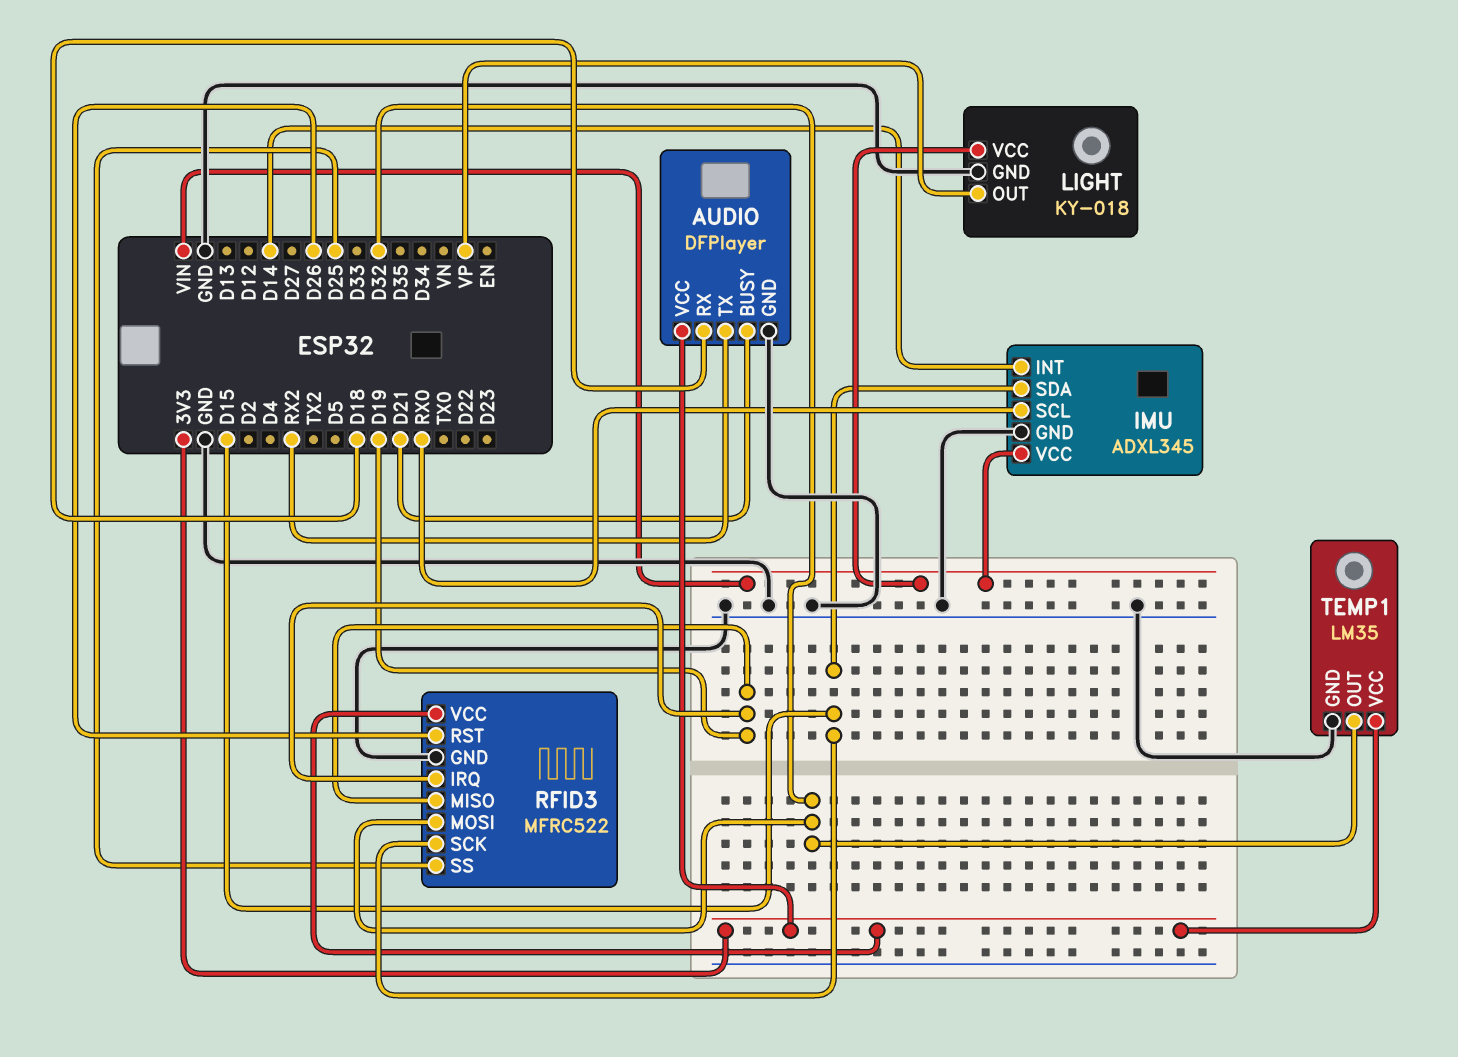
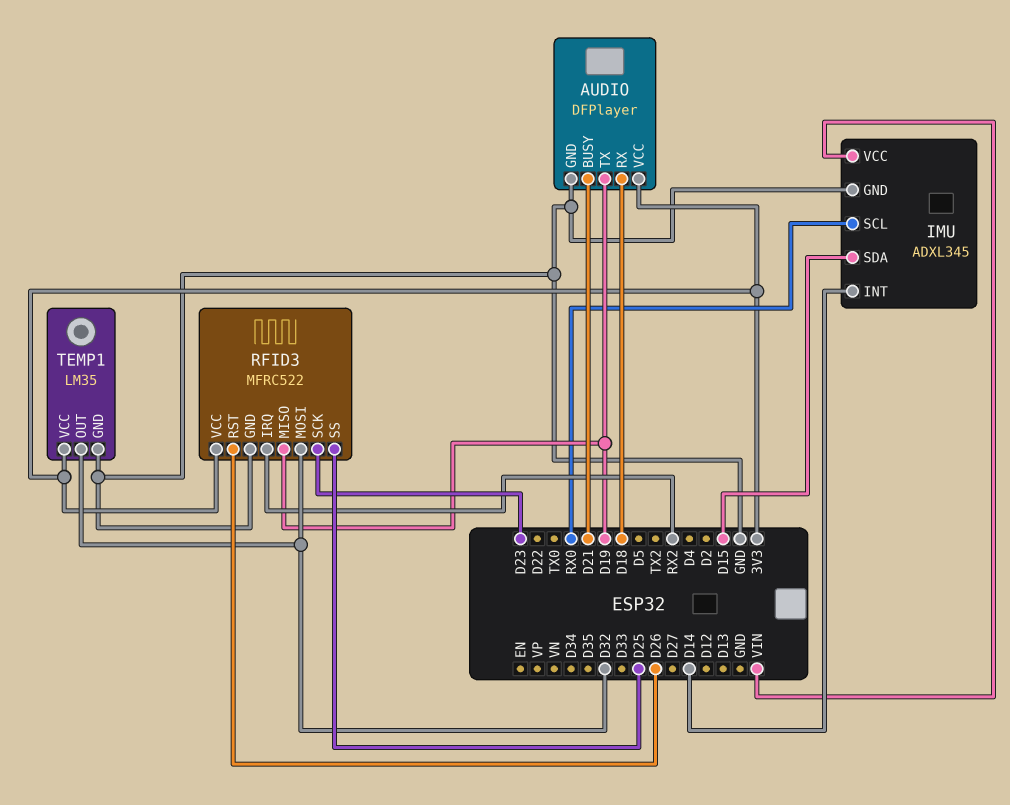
AUDIO pin TX: RX2 -> D19
LIGHT: KY-018 -> none
LIGHT pin GND: GND -> none
LIGHT pin OUT: VP -> none
LIGHT pin VCC: VIN -> none
RFID3 pin IRQ: D19 -> RX2
RFID3 pin SCK: D15 -> D23

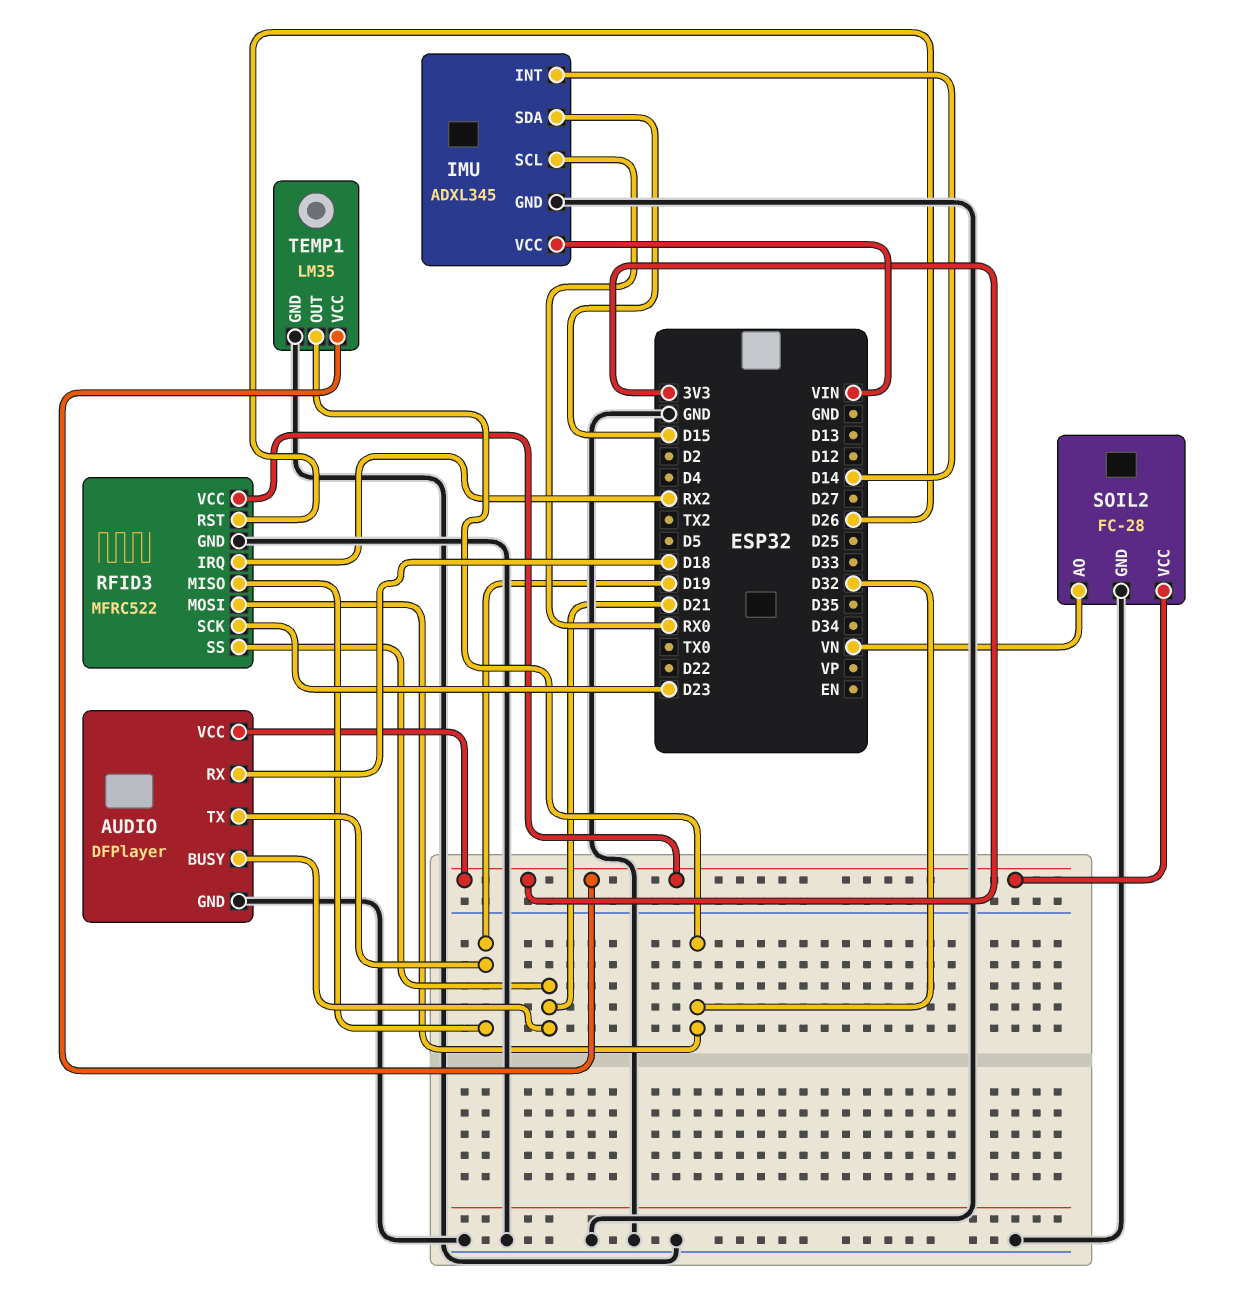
RFID3 pin SS: D25 -> D21
SOIL2: none -> FC-28
SOIL2 pin AO: none -> VN
SOIL2 pin GND: none -> GND
SOIL2 pin VCC: none -> 3V3

